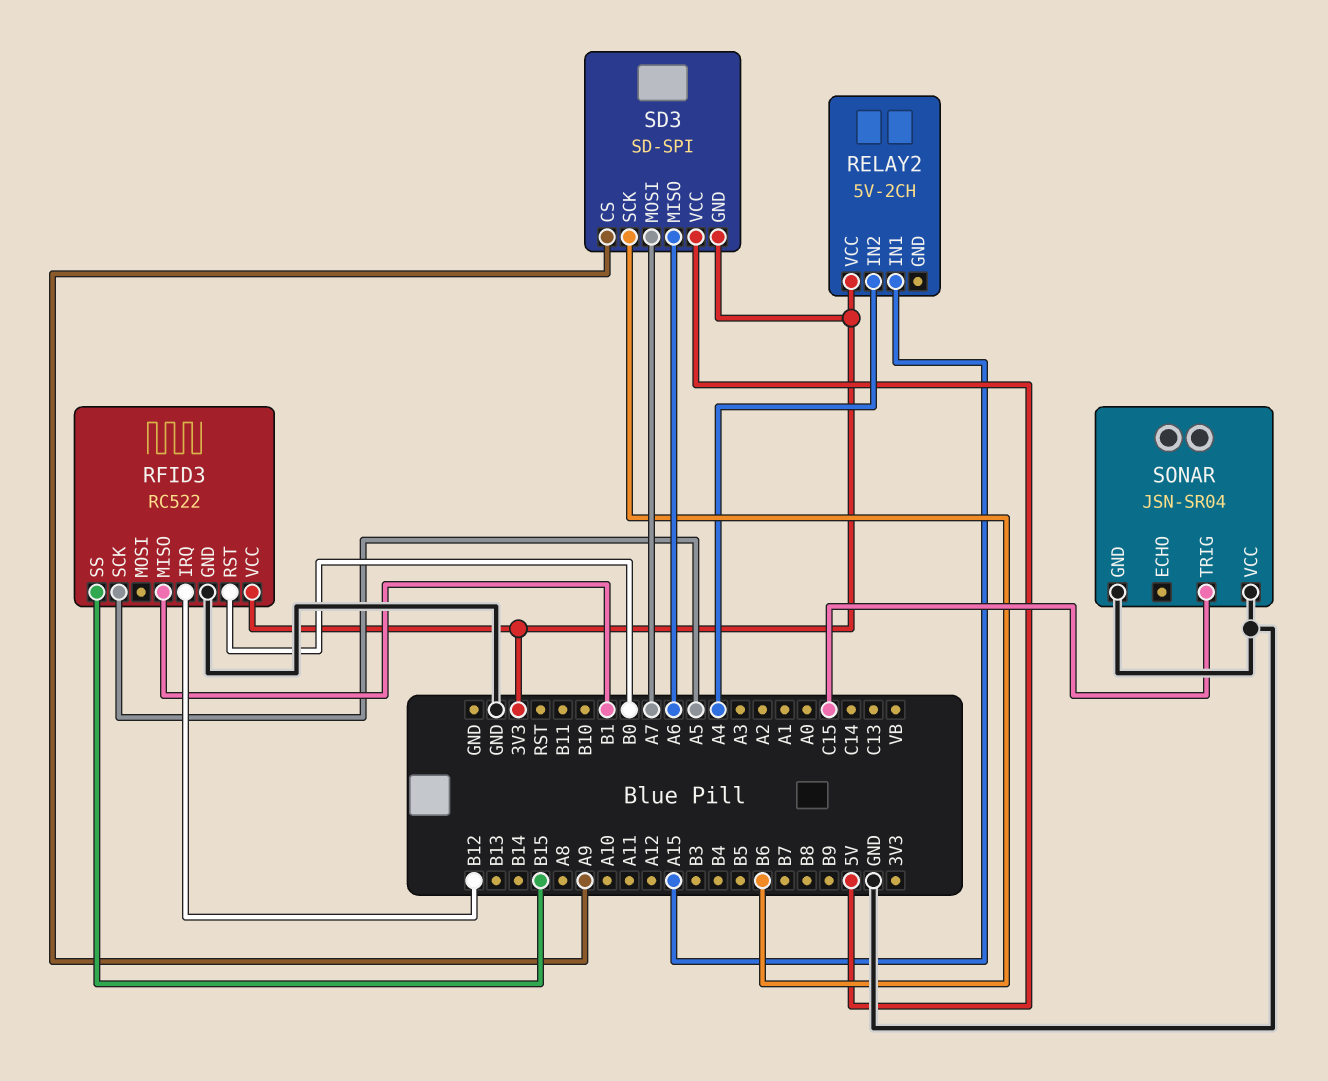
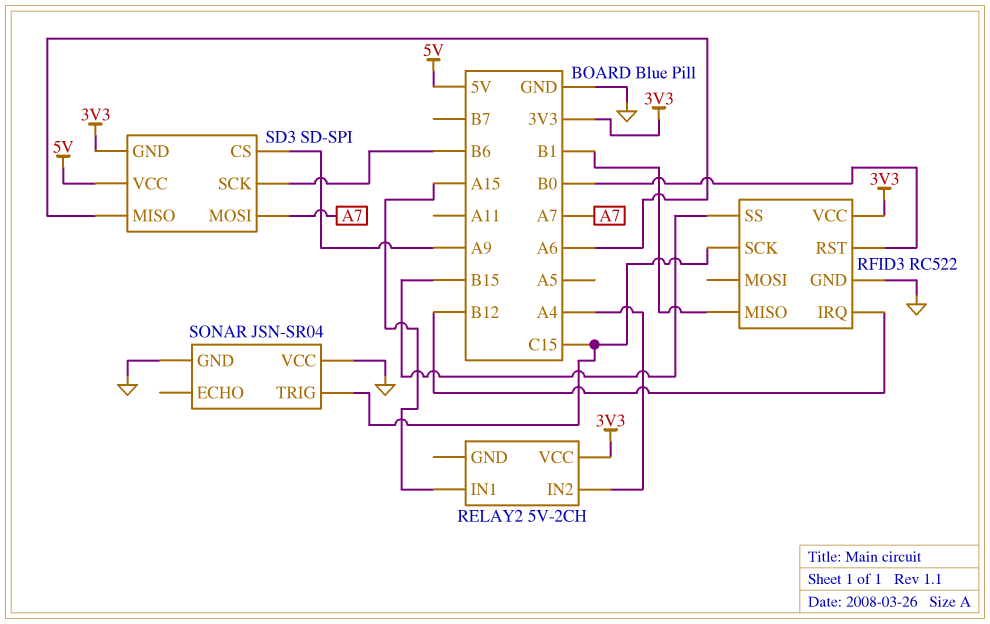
RFID3 pin SCK: A5 -> C15

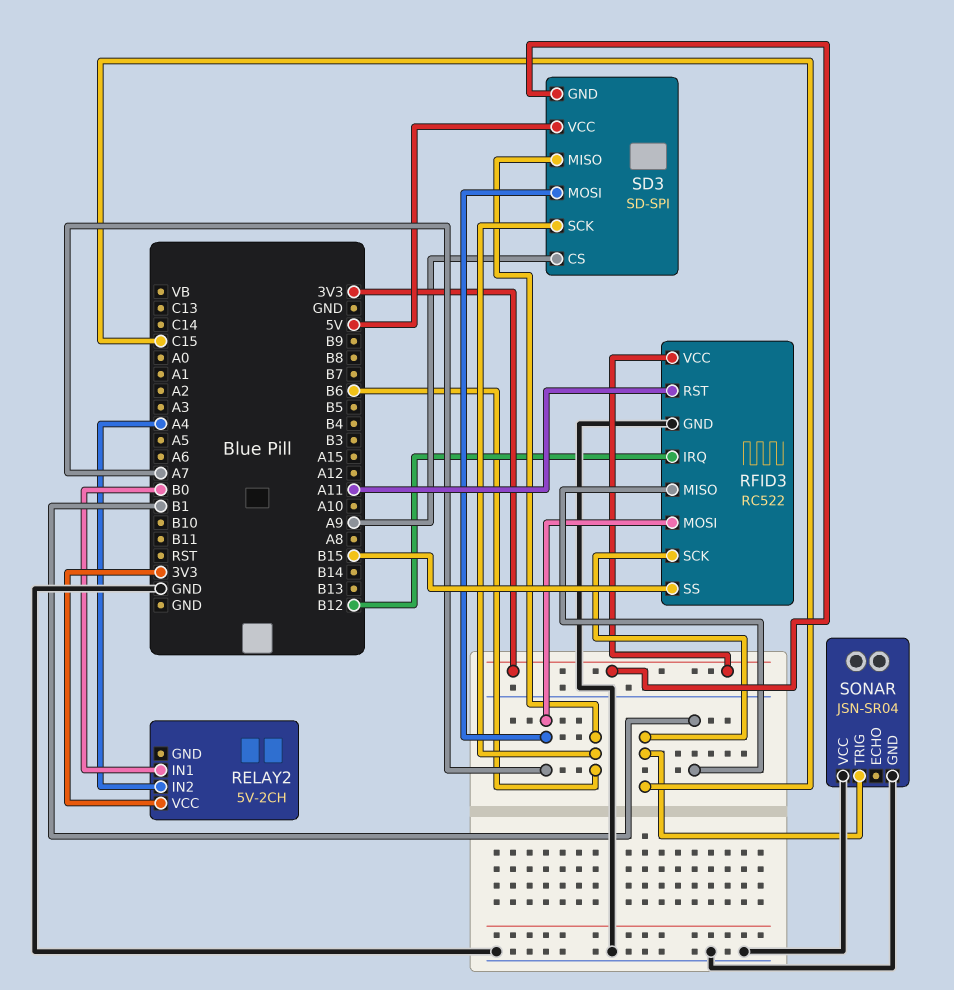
RELAY2 pin IN1: A15 -> B0
RFID3 pin MOSI: none -> A7
RFID3 pin RST: B0 -> A11
SD3 pin MISO: A6 -> B6

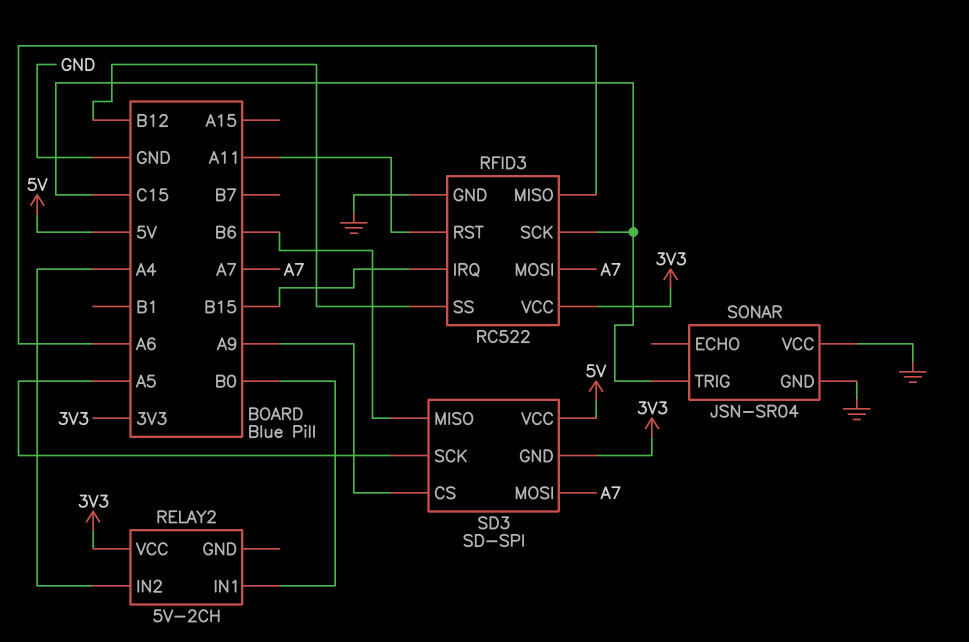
RFID3 pin IRQ: B12 -> B15
RFID3 pin MISO: B1 -> A6
RFID3 pin SS: B15 -> B12
SD3 pin SCK: B6 -> A5

